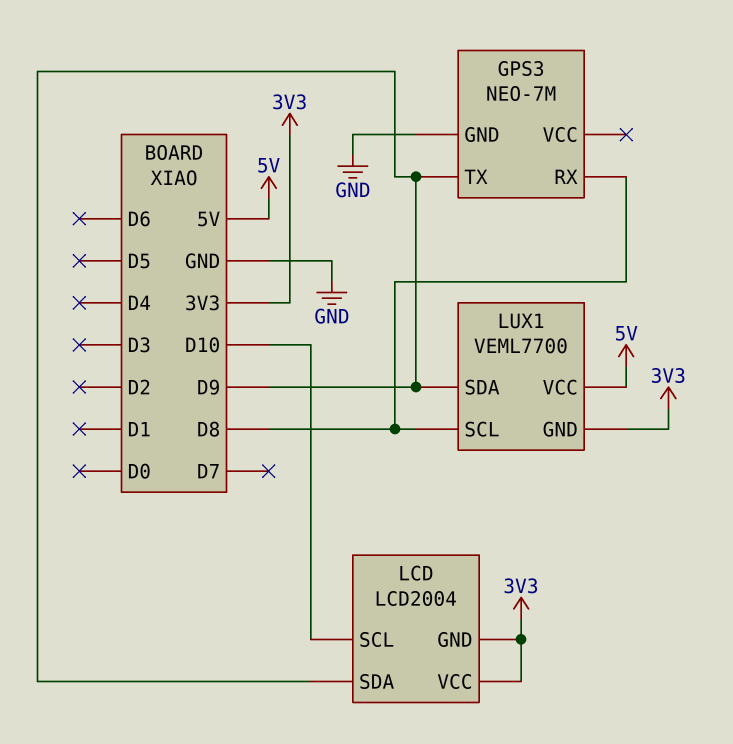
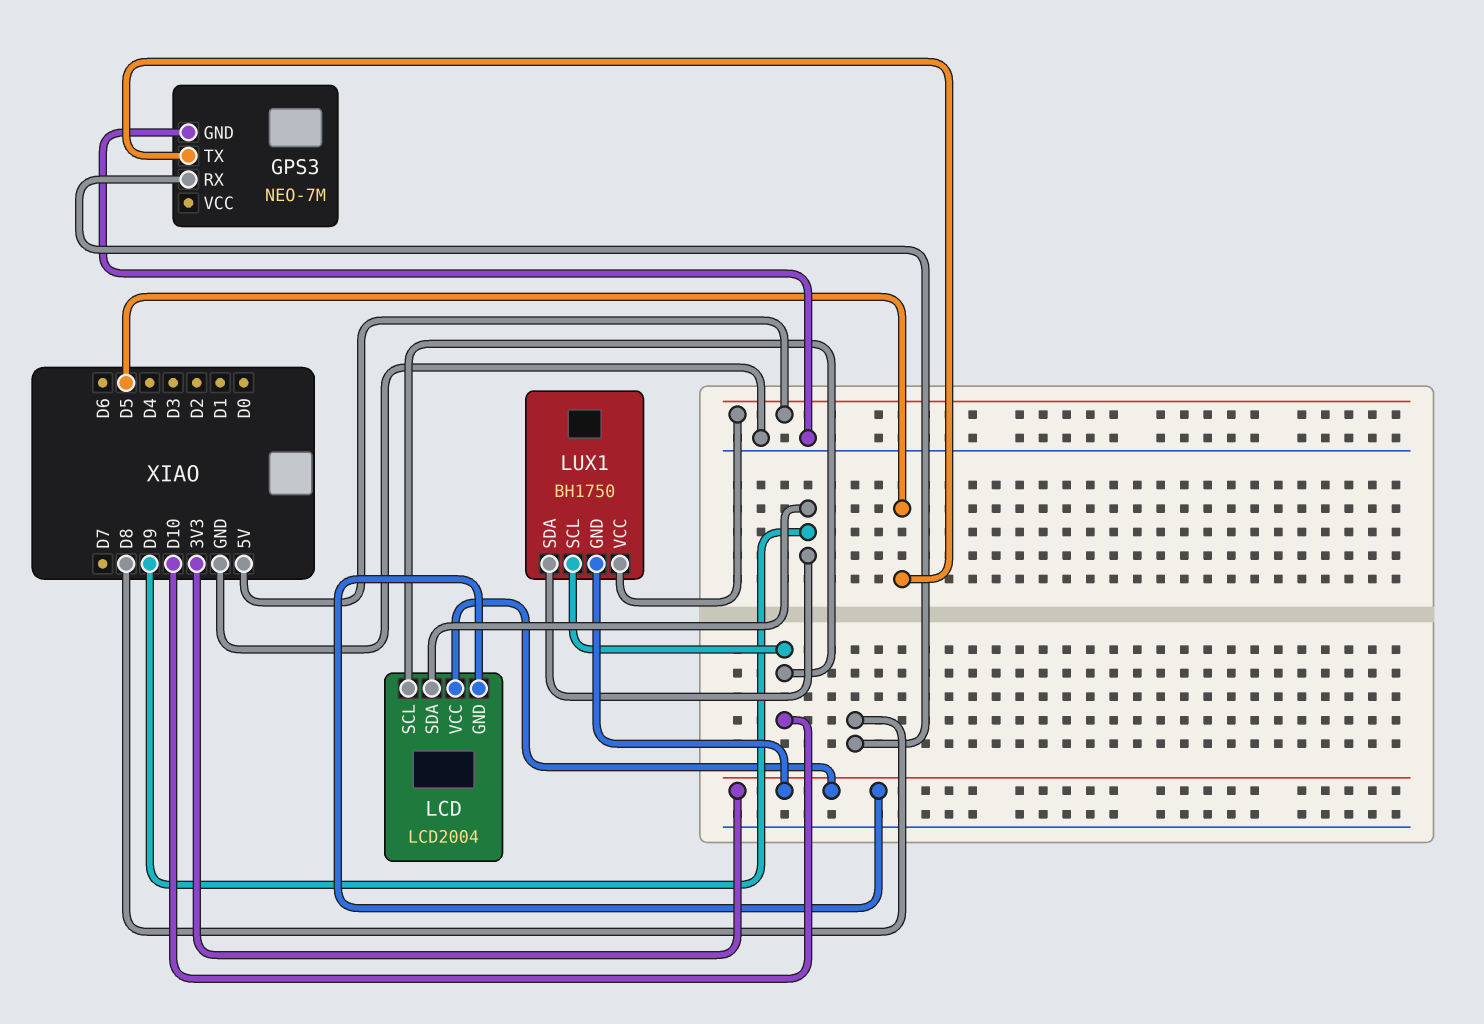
GPS3 pin TX: D9 -> D5
LUX1: VEML7700 -> BH1750
LUX1 pin SCL: D8 -> D10

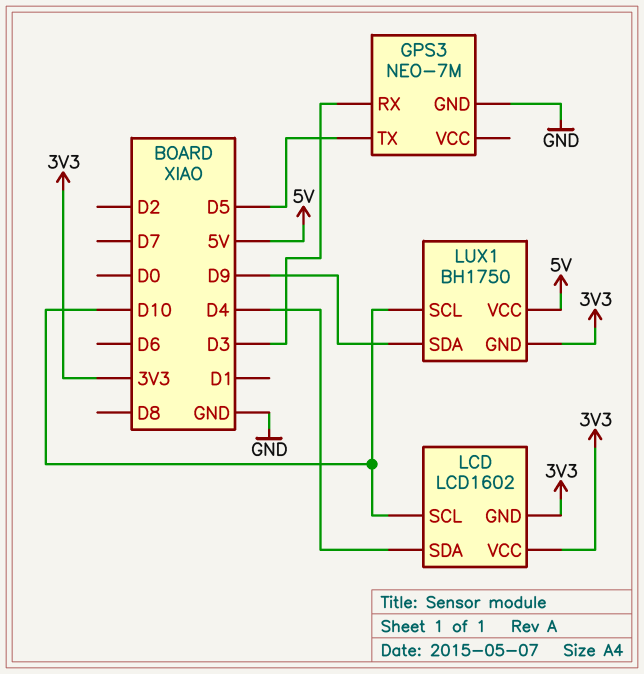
GPS3 pin RX: D8 -> D3
LCD: LCD2004 -> LCD1602
LCD pin SDA: D9 -> D4

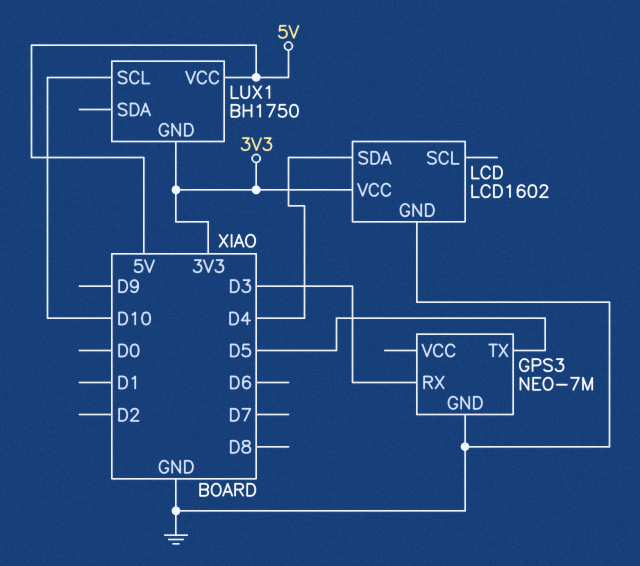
LCD pin GND: 3V3 -> GND
LCD pin SCL: D10 -> none
LUX1 pin SDA: D9 -> none

